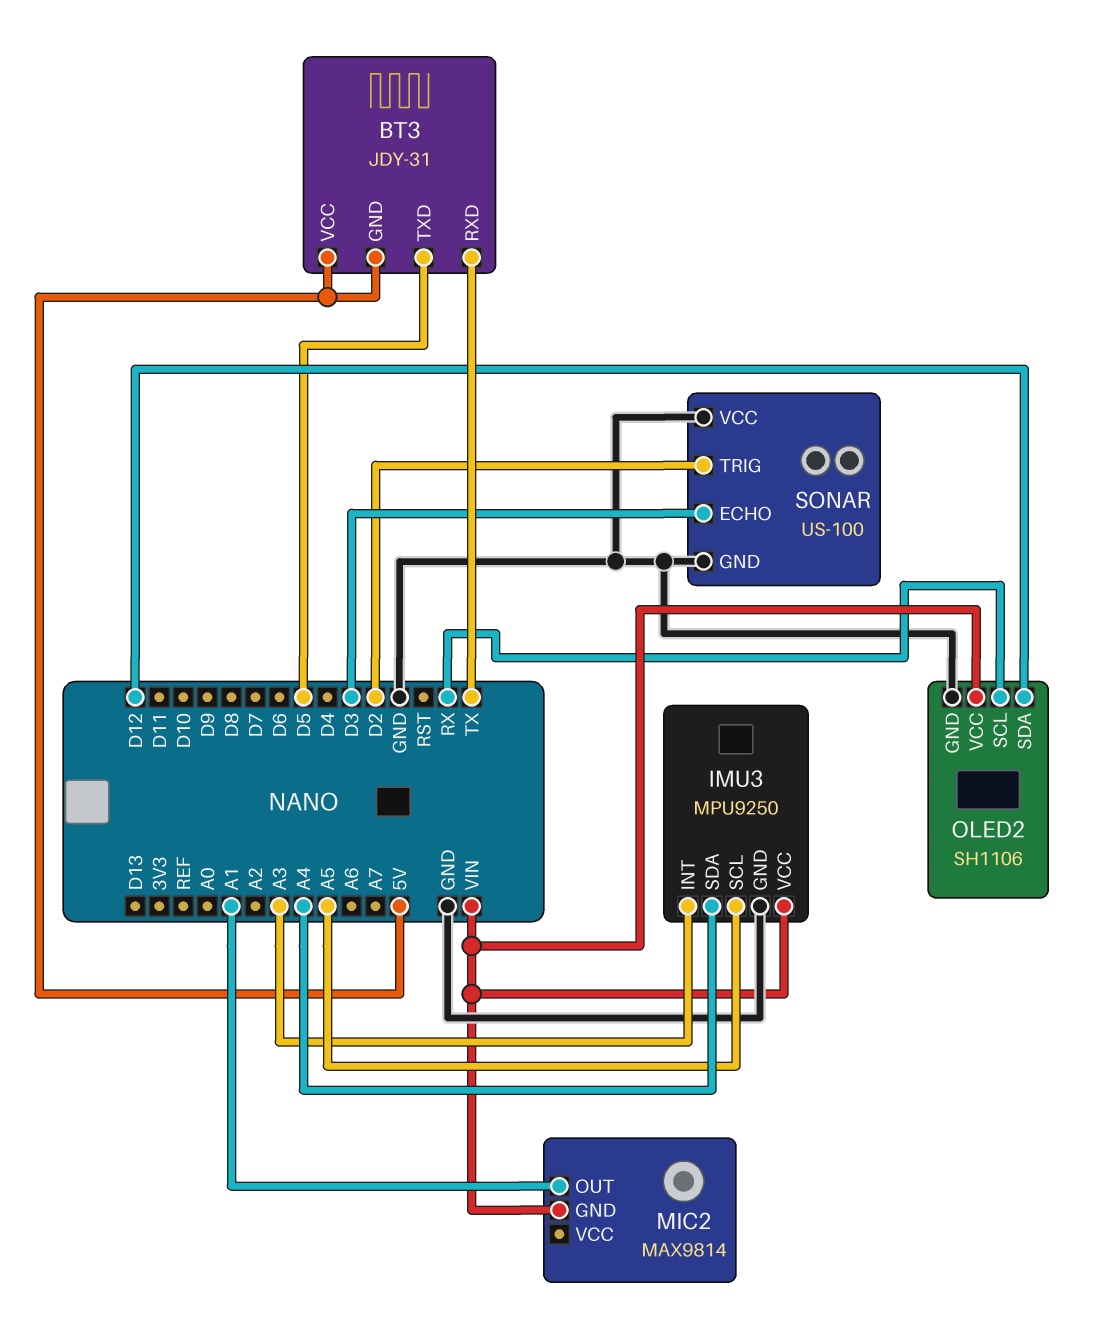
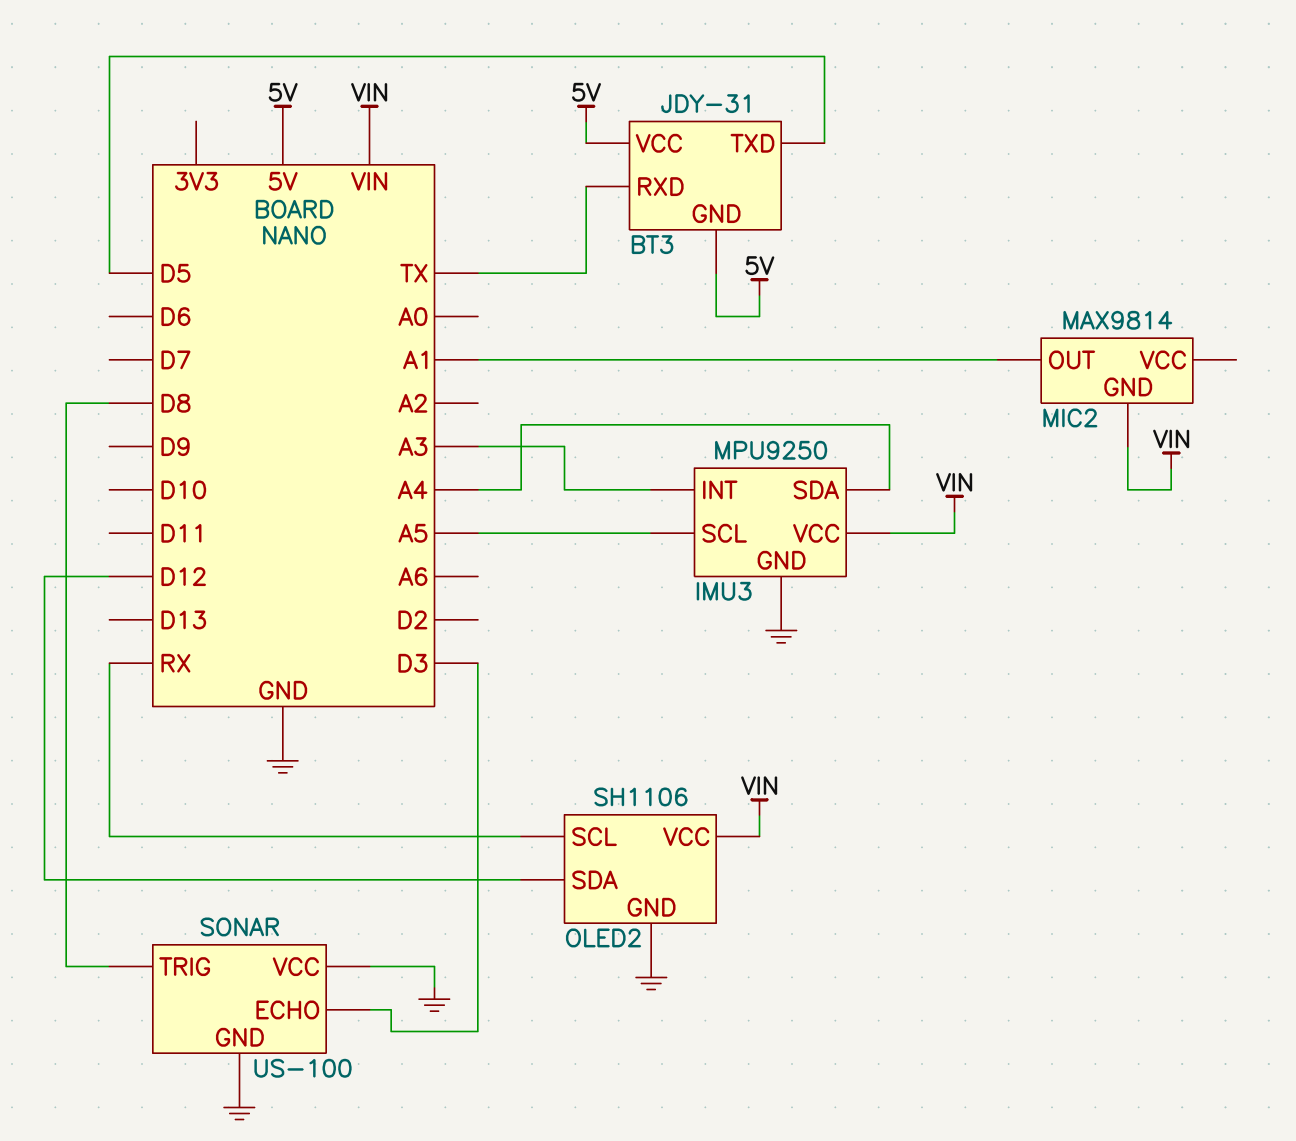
SONAR pin TRIG: D2 -> D8

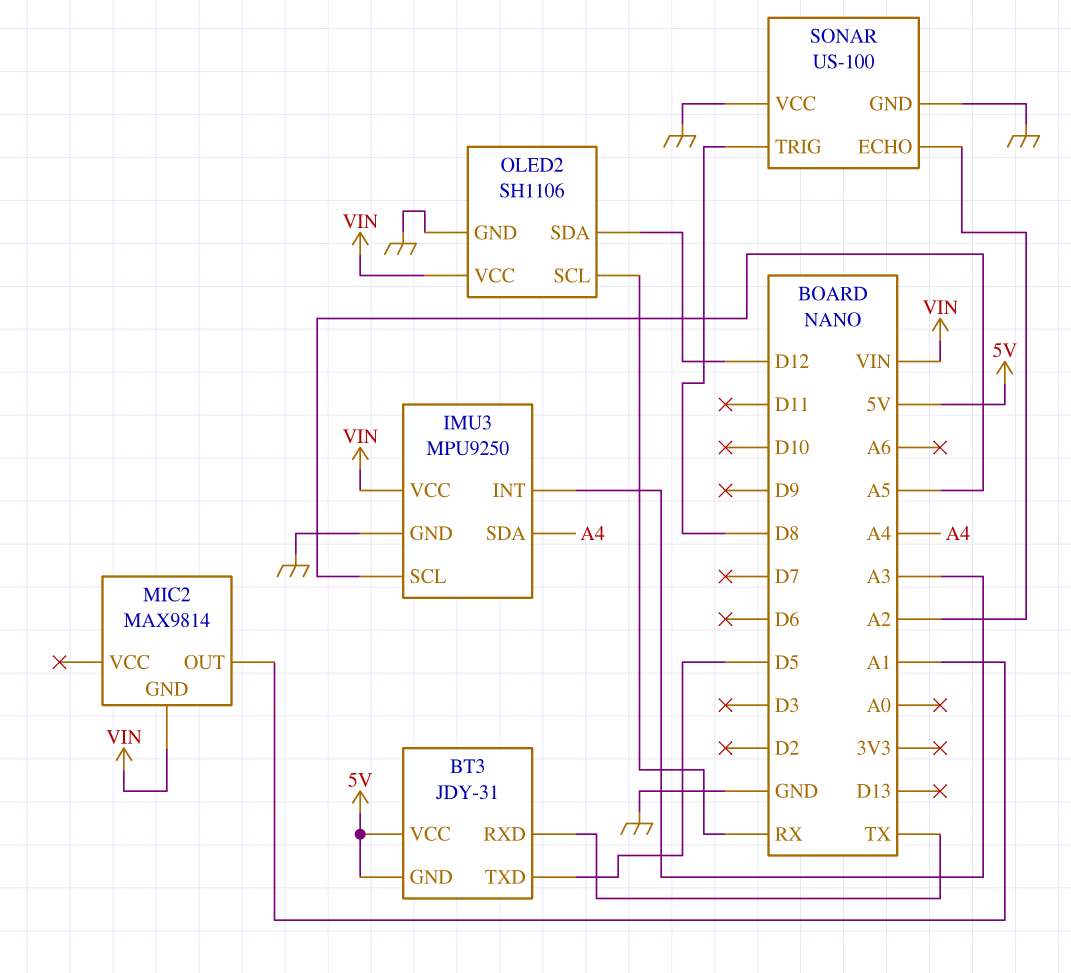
SONAR pin ECHO: D3 -> A2

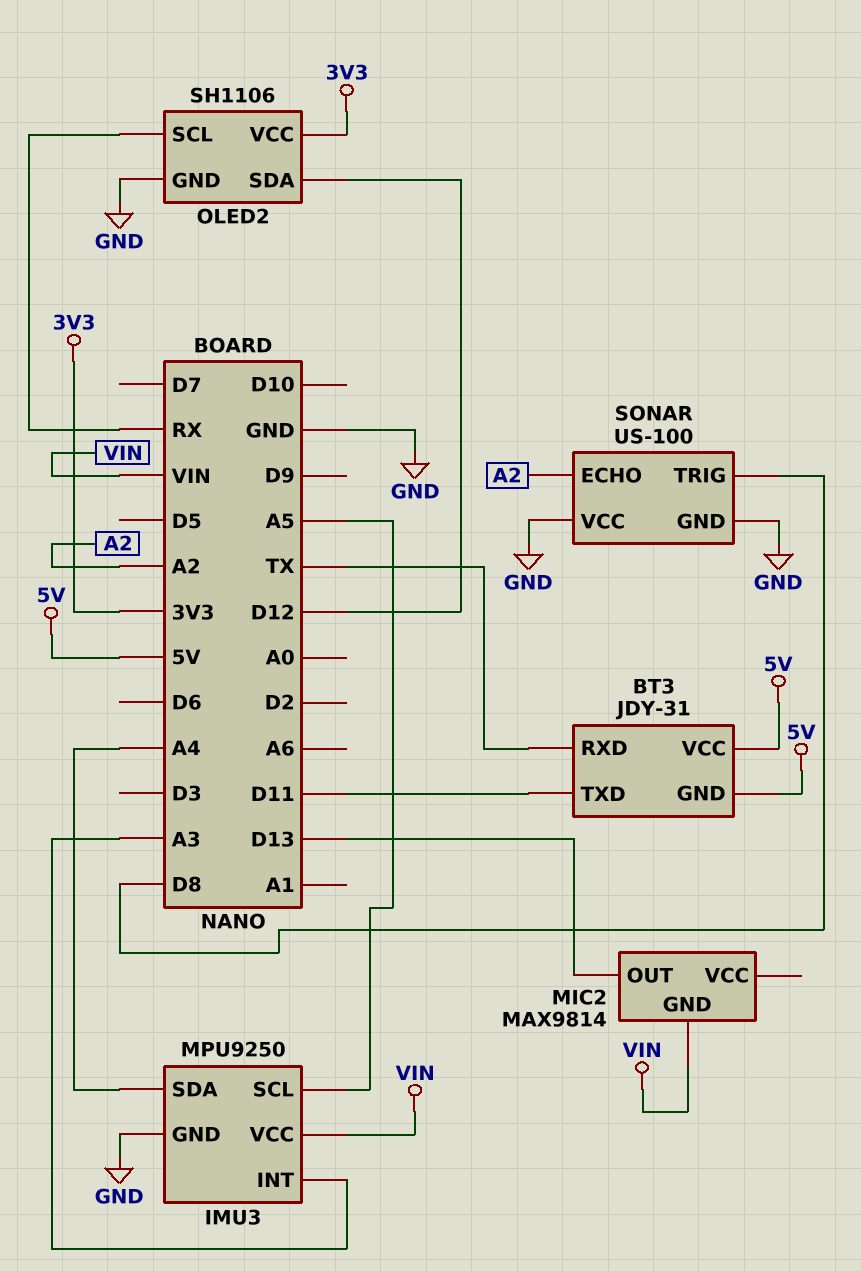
BT3 pin TXD: D5 -> D11
MIC2 pin OUT: A1 -> D13
OLED2 pin VCC: VIN -> 3V3

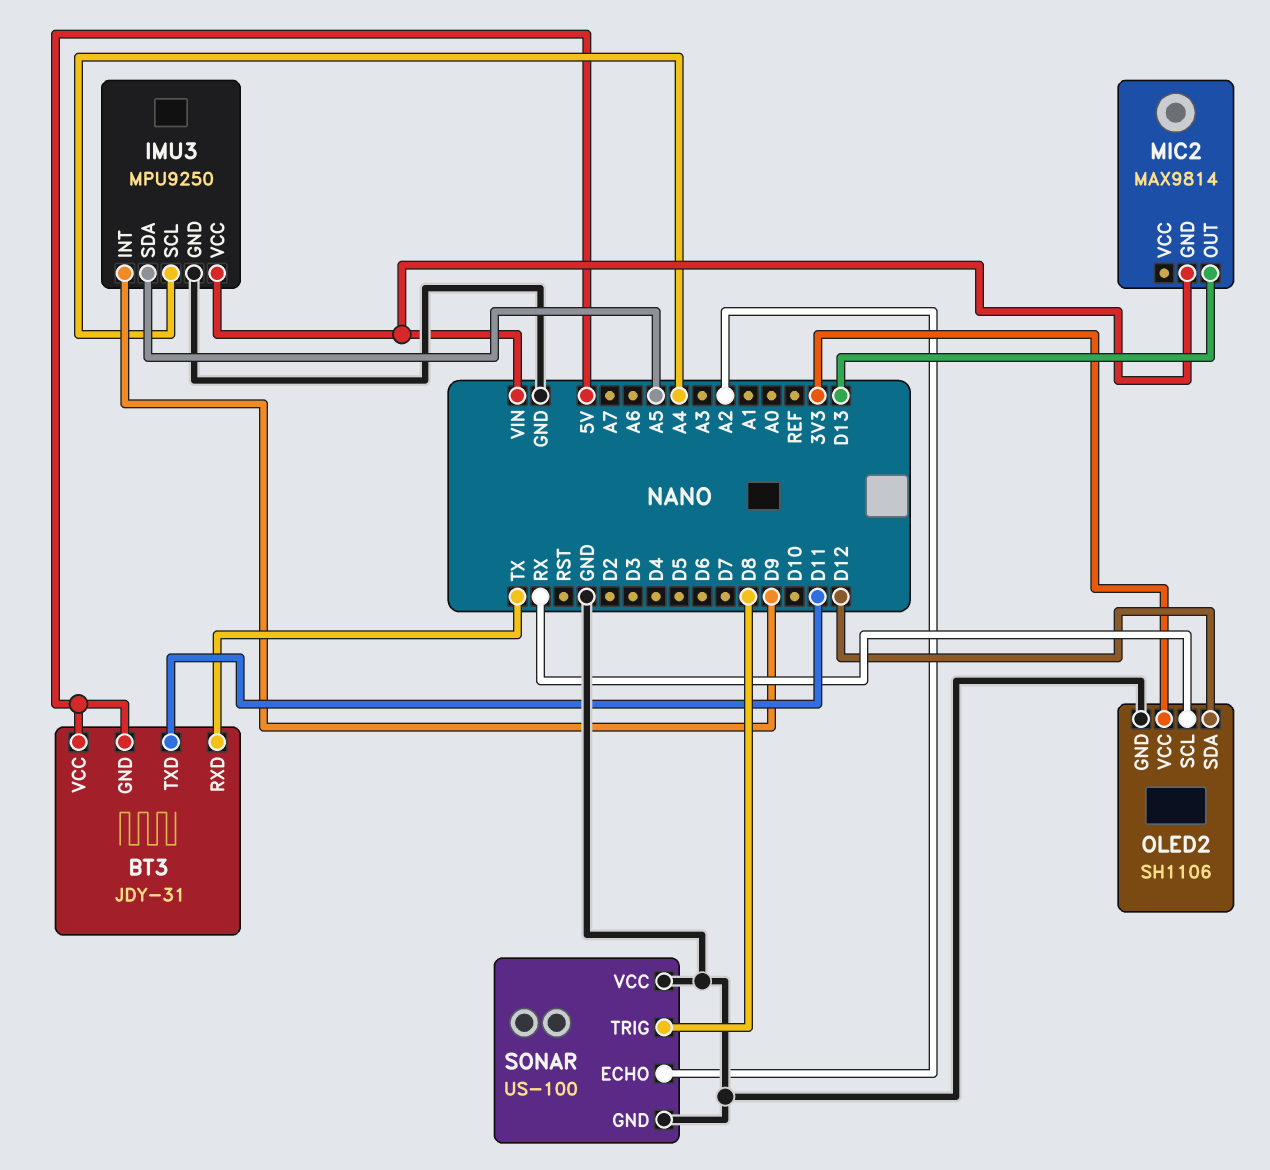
IMU3 pin INT: A3 -> D9
IMU3 pin SCL: A5 -> A4
IMU3 pin SDA: A4 -> A5

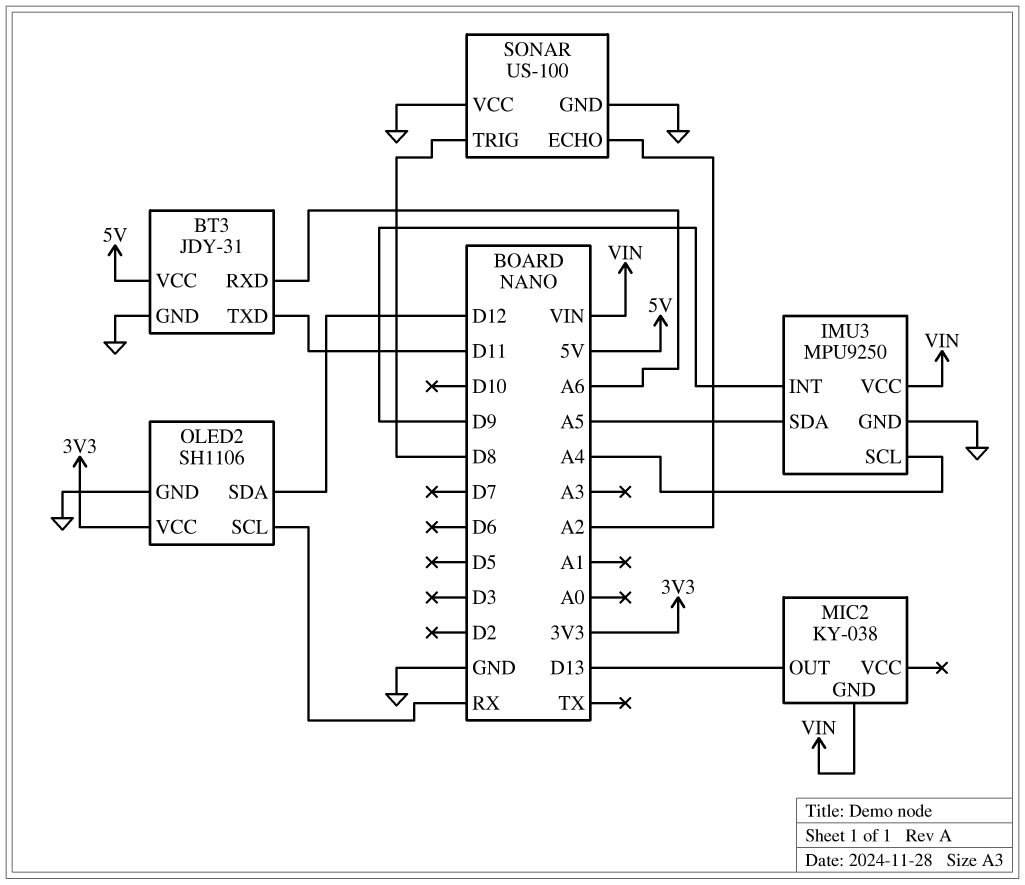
BT3 pin GND: 5V -> GND
BT3 pin RXD: TX -> A6
MIC2: MAX9814 -> KY-038

